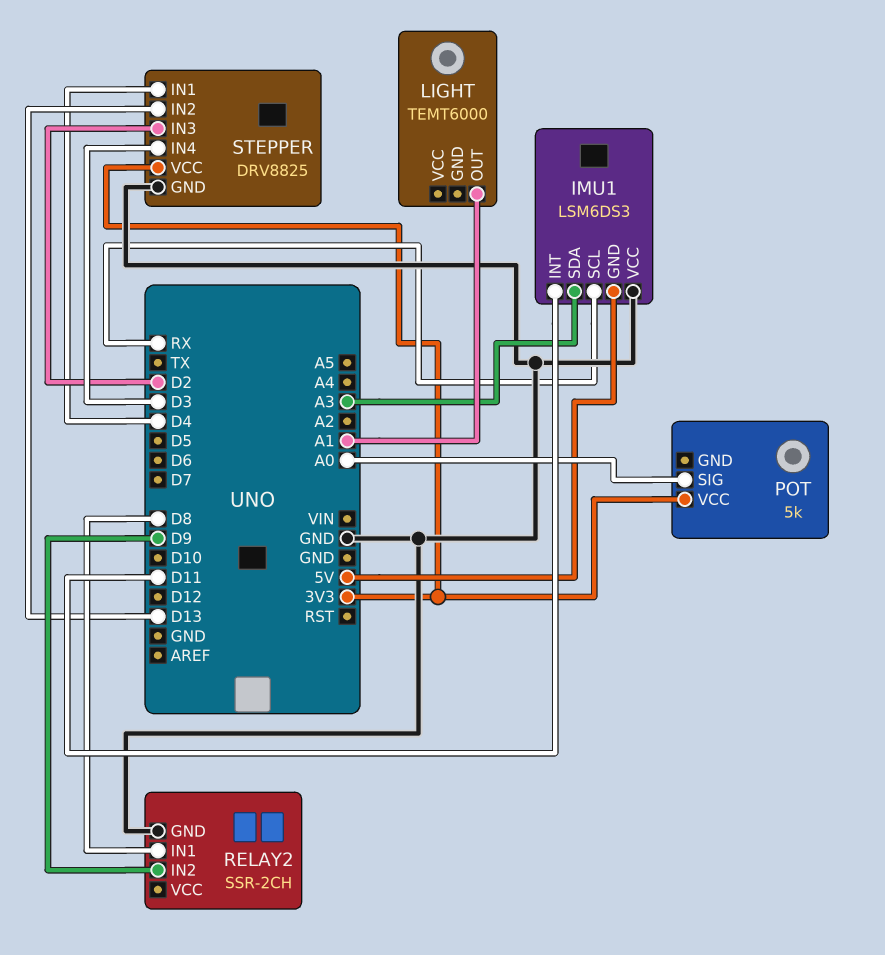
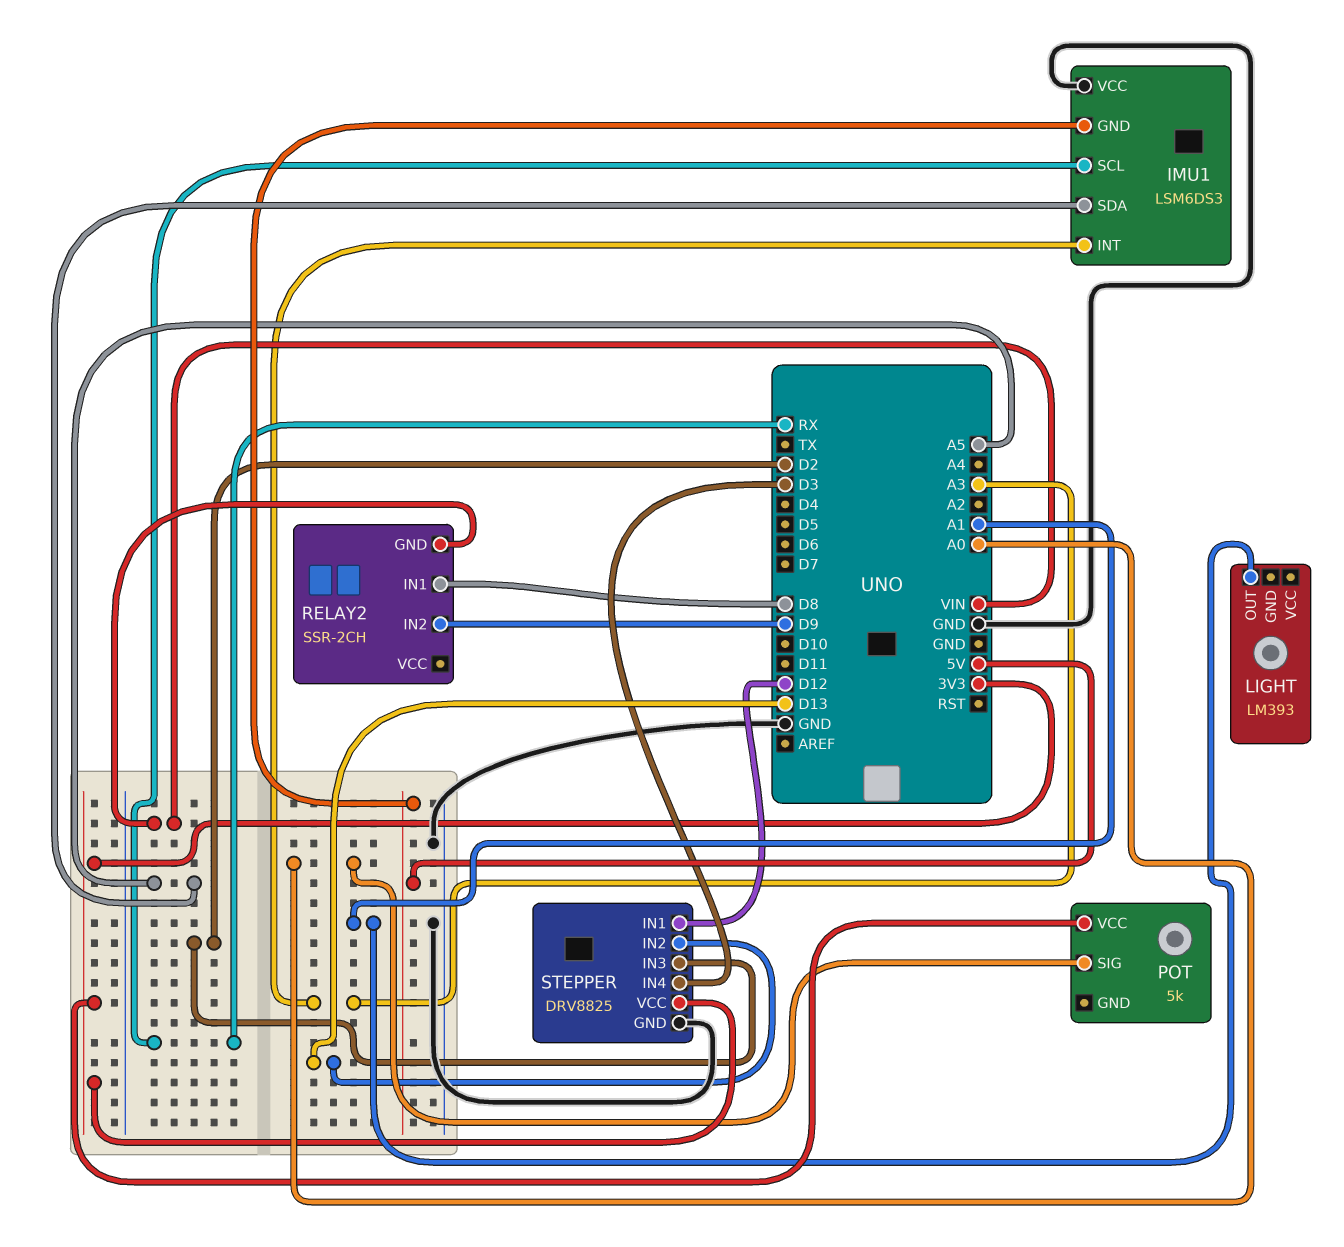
IMU1 pin INT: D11 -> A3
IMU1 pin SDA: A3 -> A5
LIGHT: TEMT6000 -> LM393
RELAY2 pin GND: GND -> VIN
STEPPER pin IN1: D4 -> D12

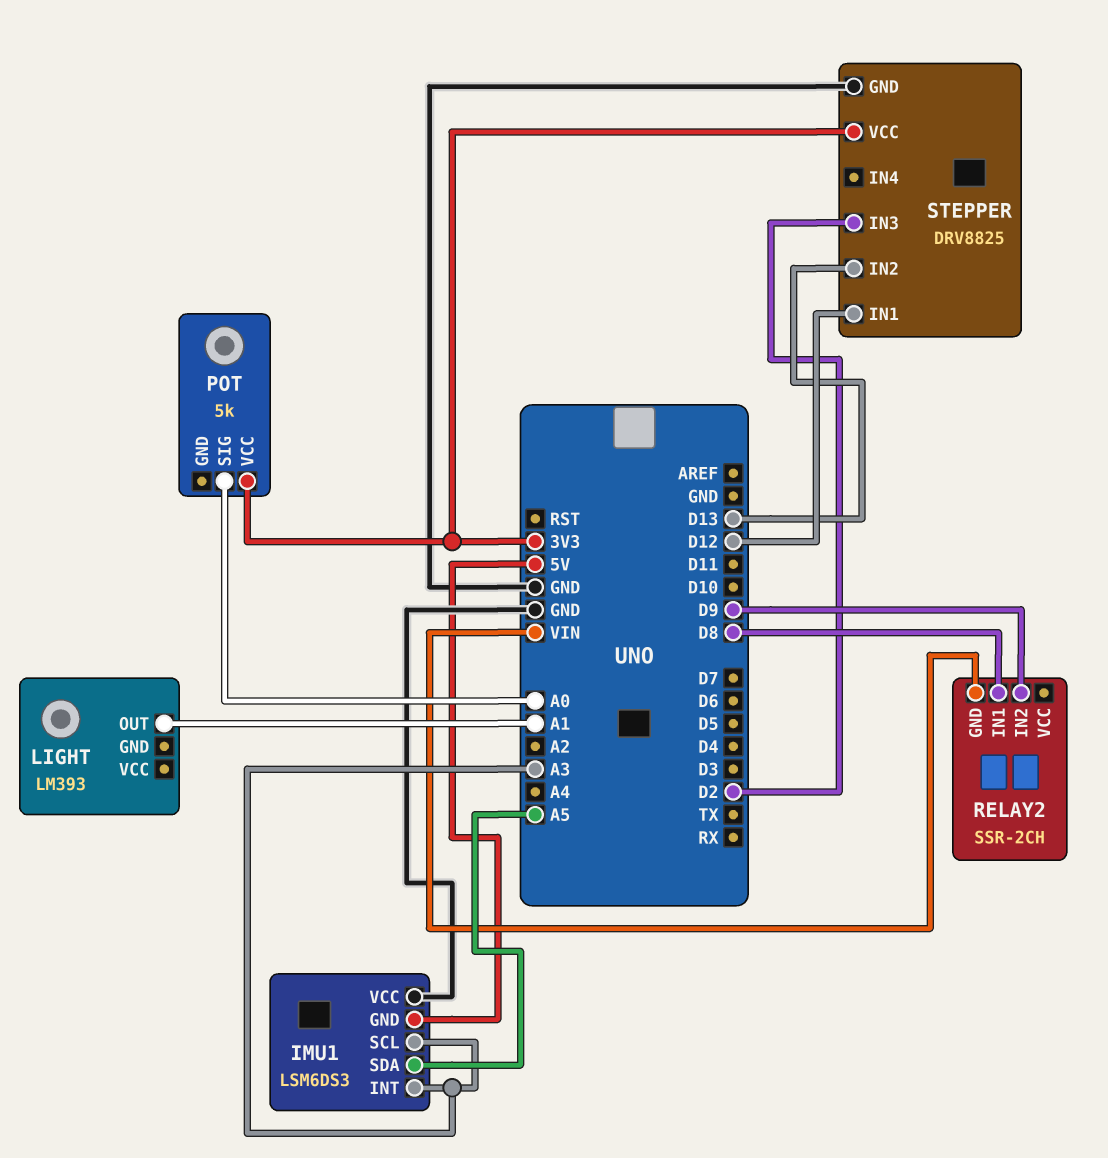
IMU1 pin SCL: RX -> A3
STEPPER pin IN4: D3 -> none

